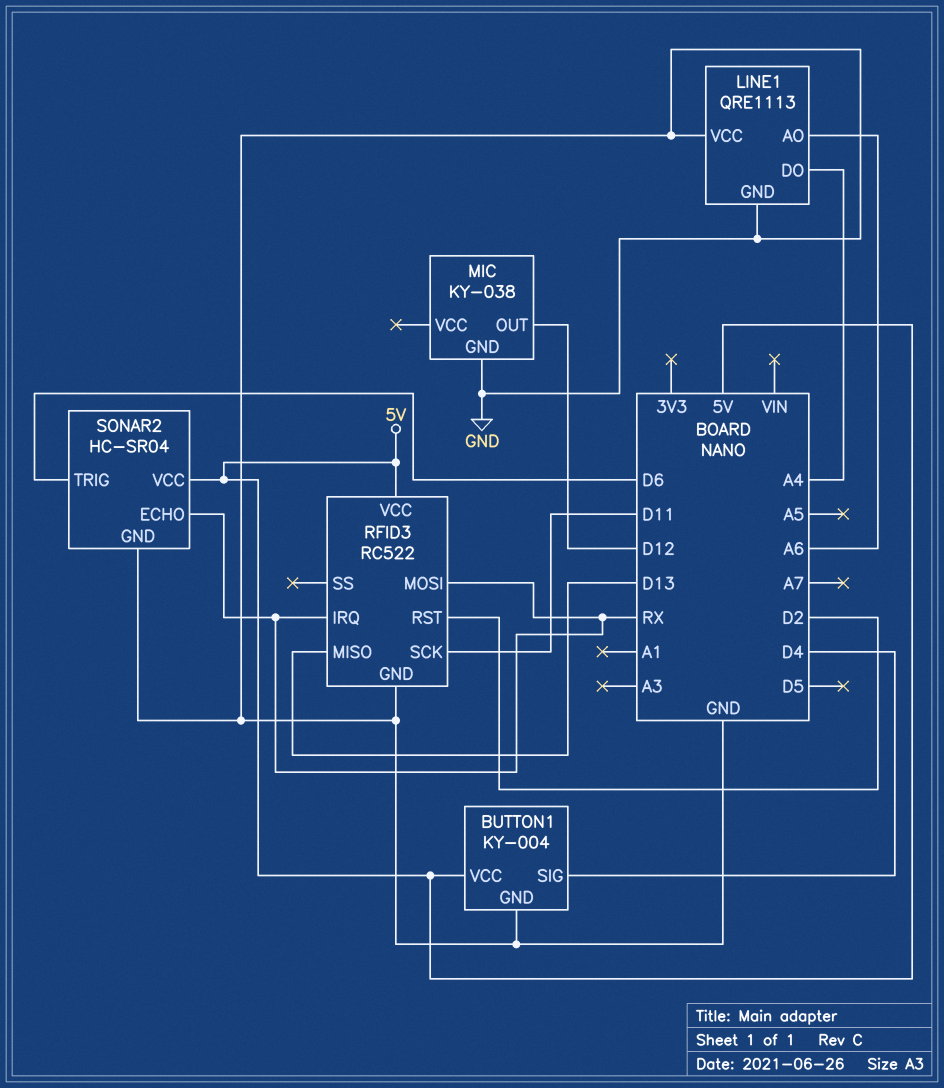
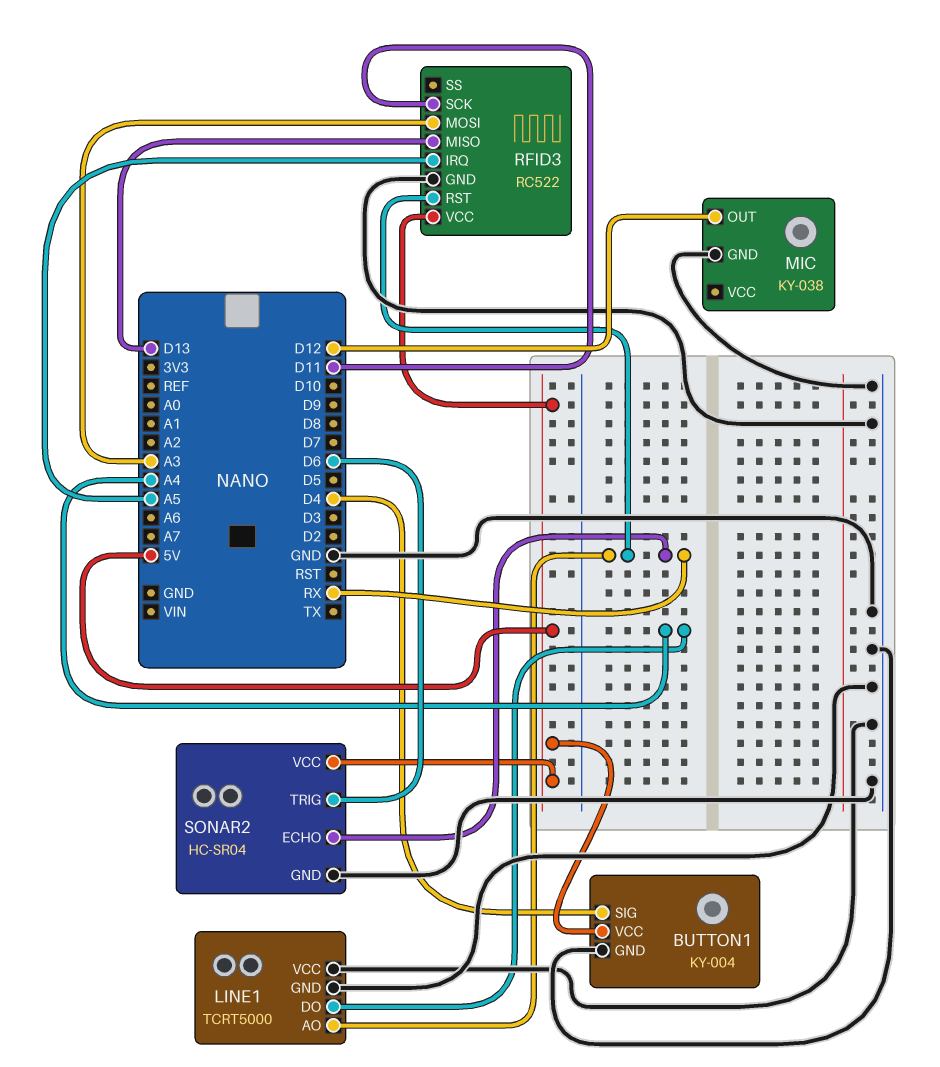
LINE1: QRE1113 -> TCRT5000
LINE1 pin AO: A6 -> RX
RFID3 pin IRQ: RX -> A5
RFID3 pin MOSI: RX -> A3
RFID3 pin RST: D2 -> RX

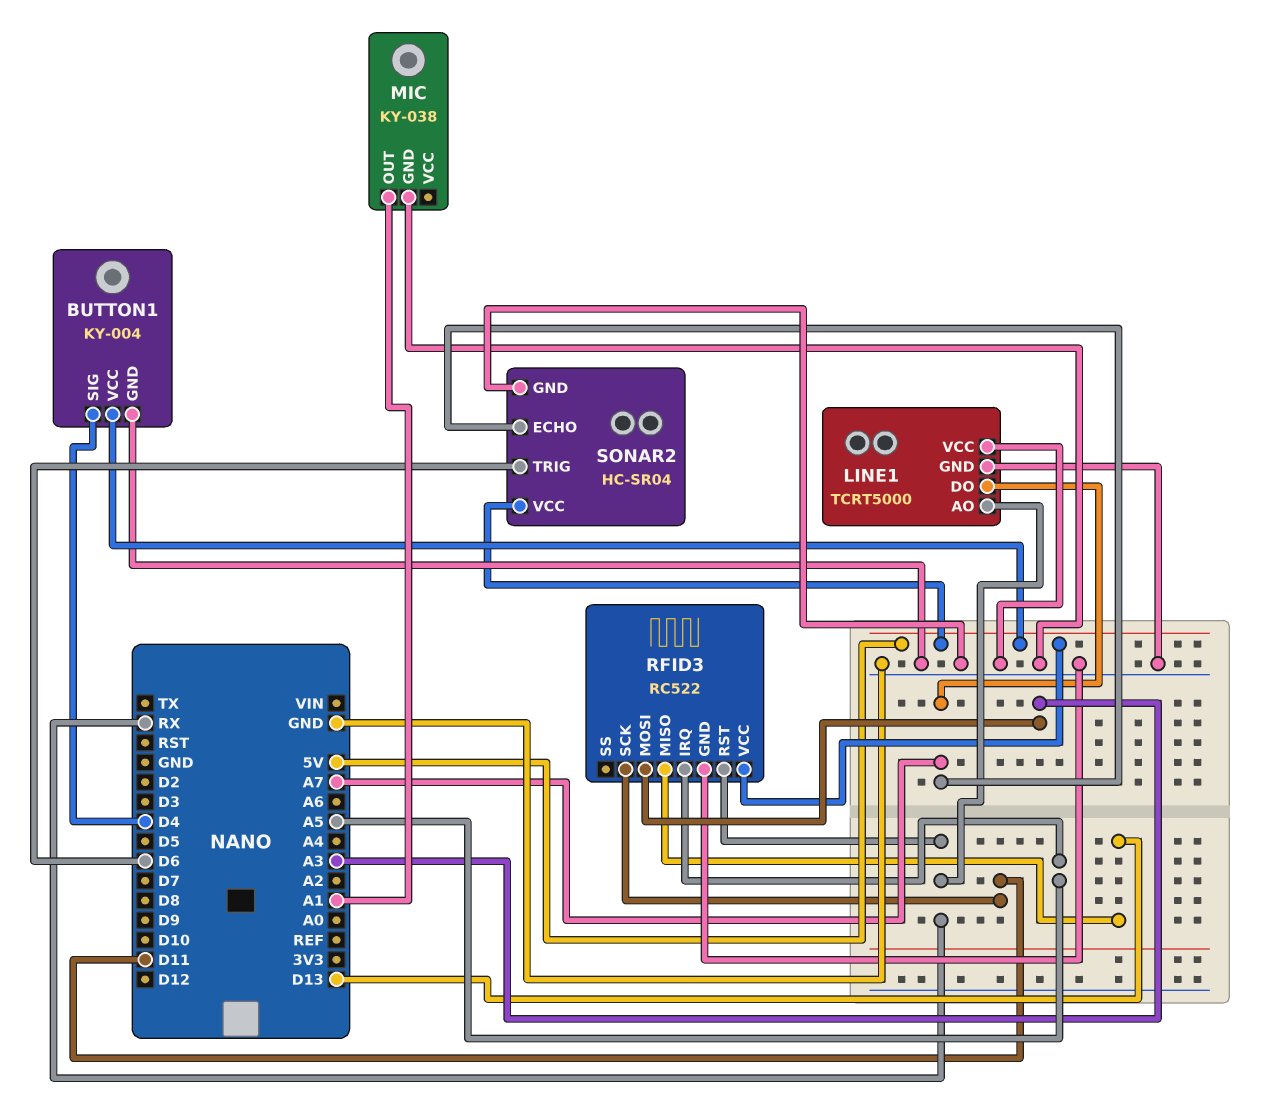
LINE1 pin DO: A4 -> A7
MIC pin OUT: D12 -> A1
SONAR2 pin ECHO: RX -> A7

